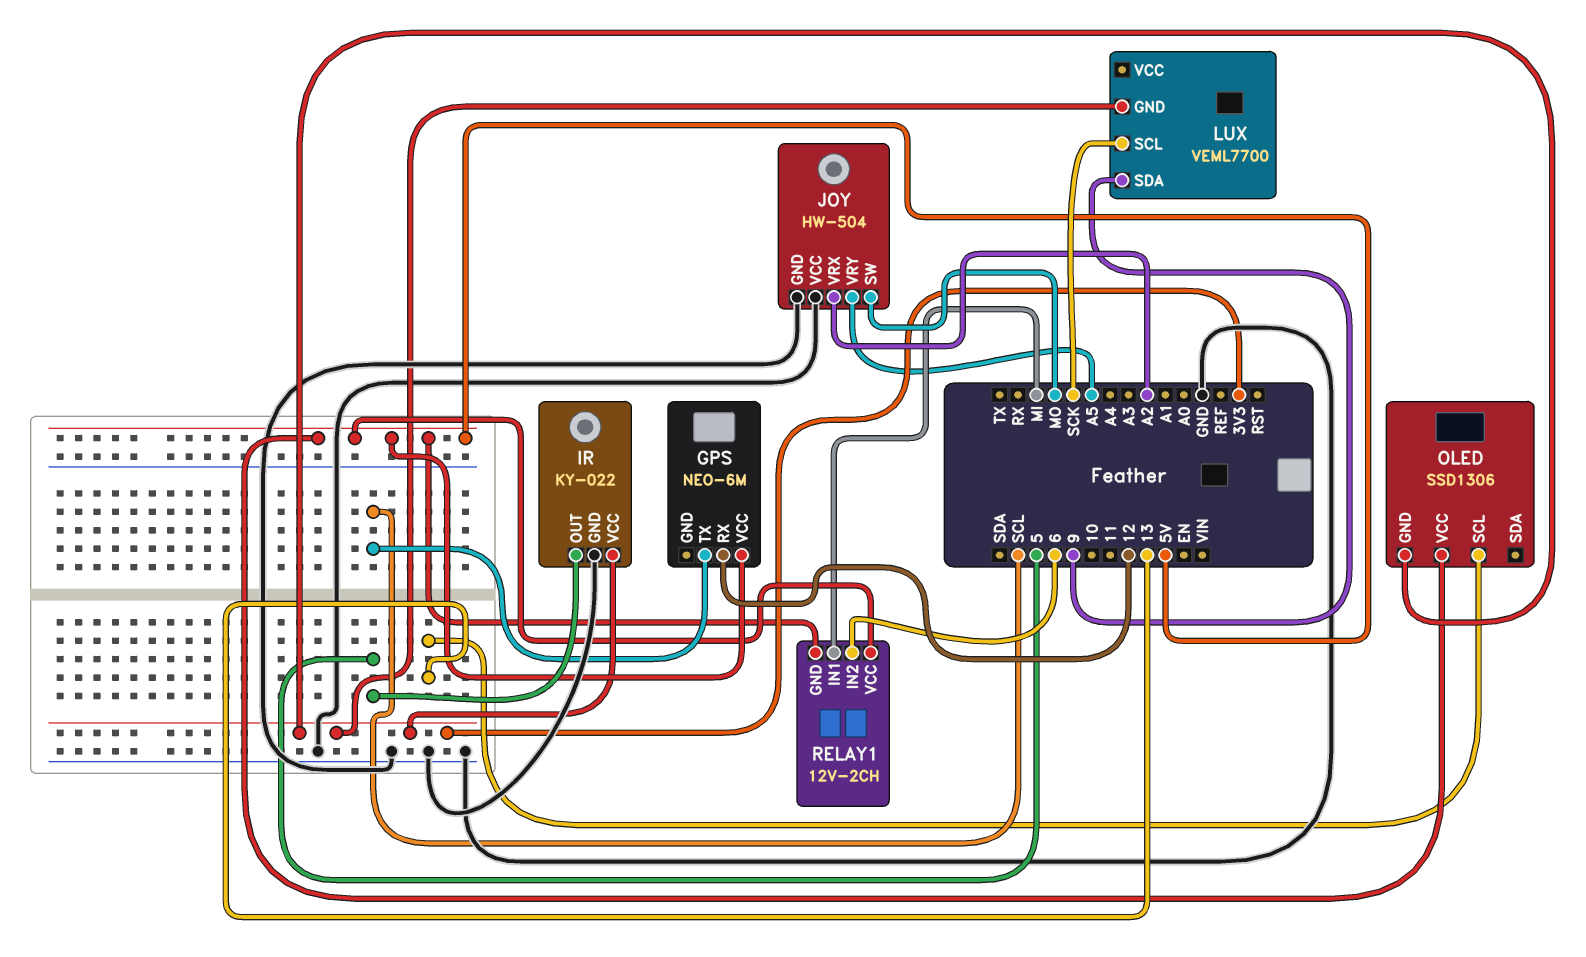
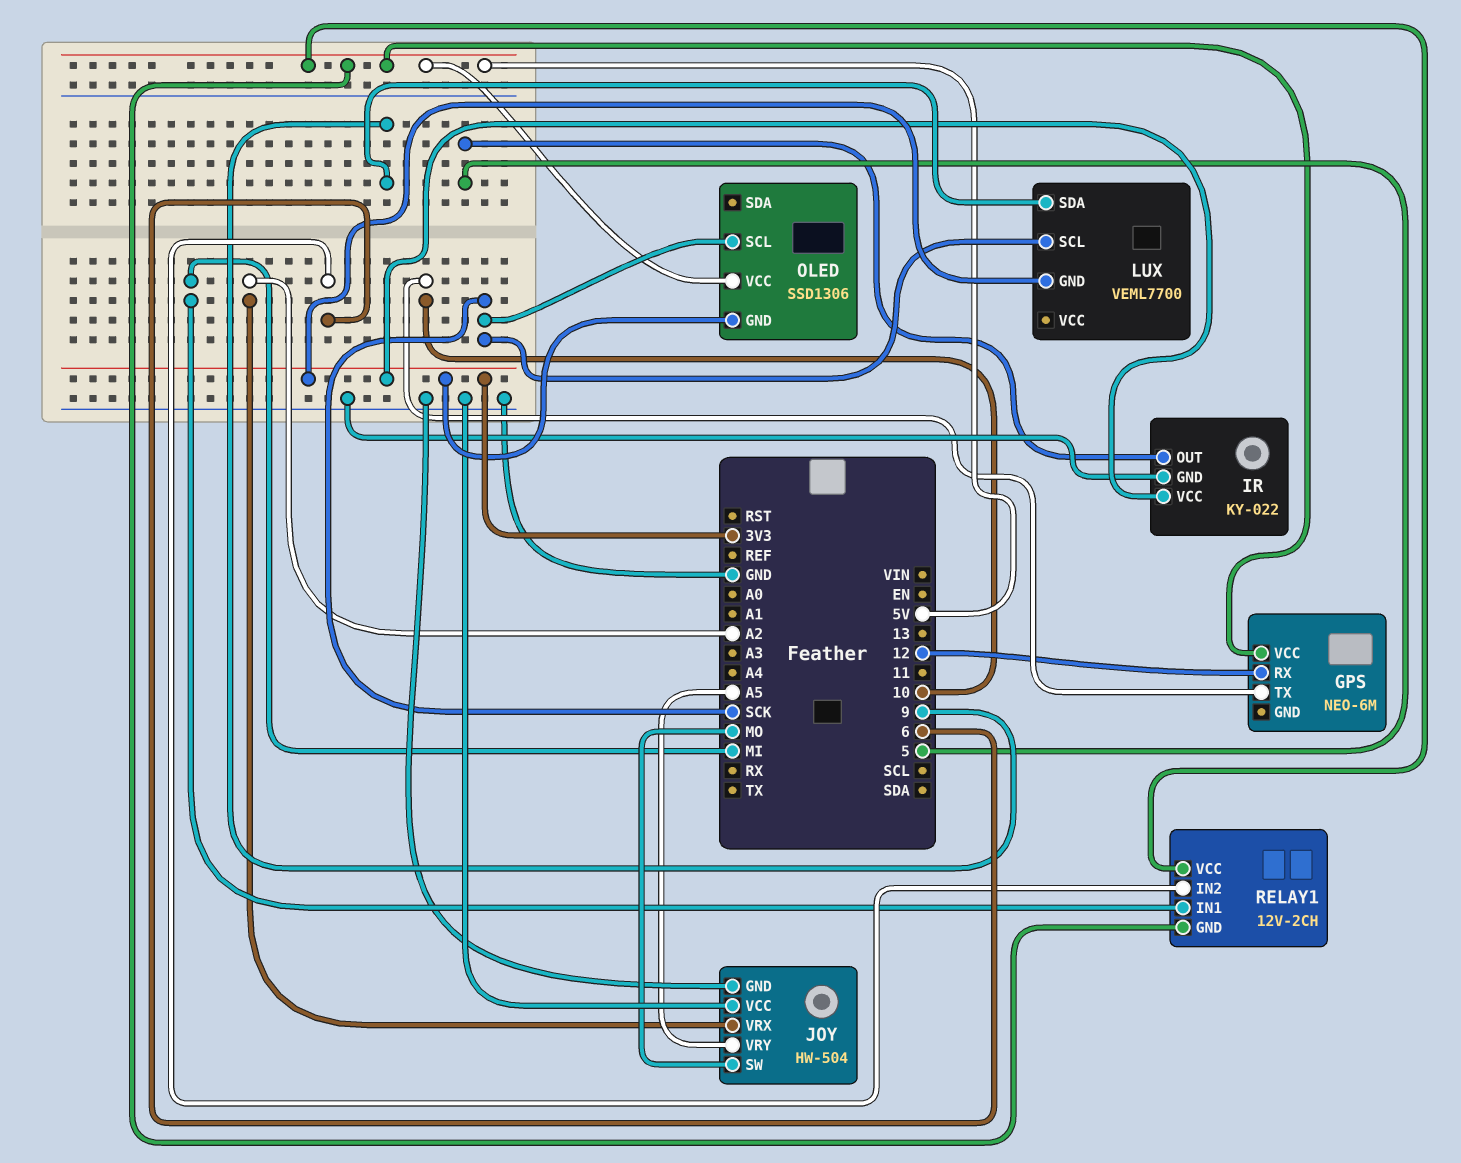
GPS pin TX: SCL -> 10
OLED pin SCL: 13 -> SCK

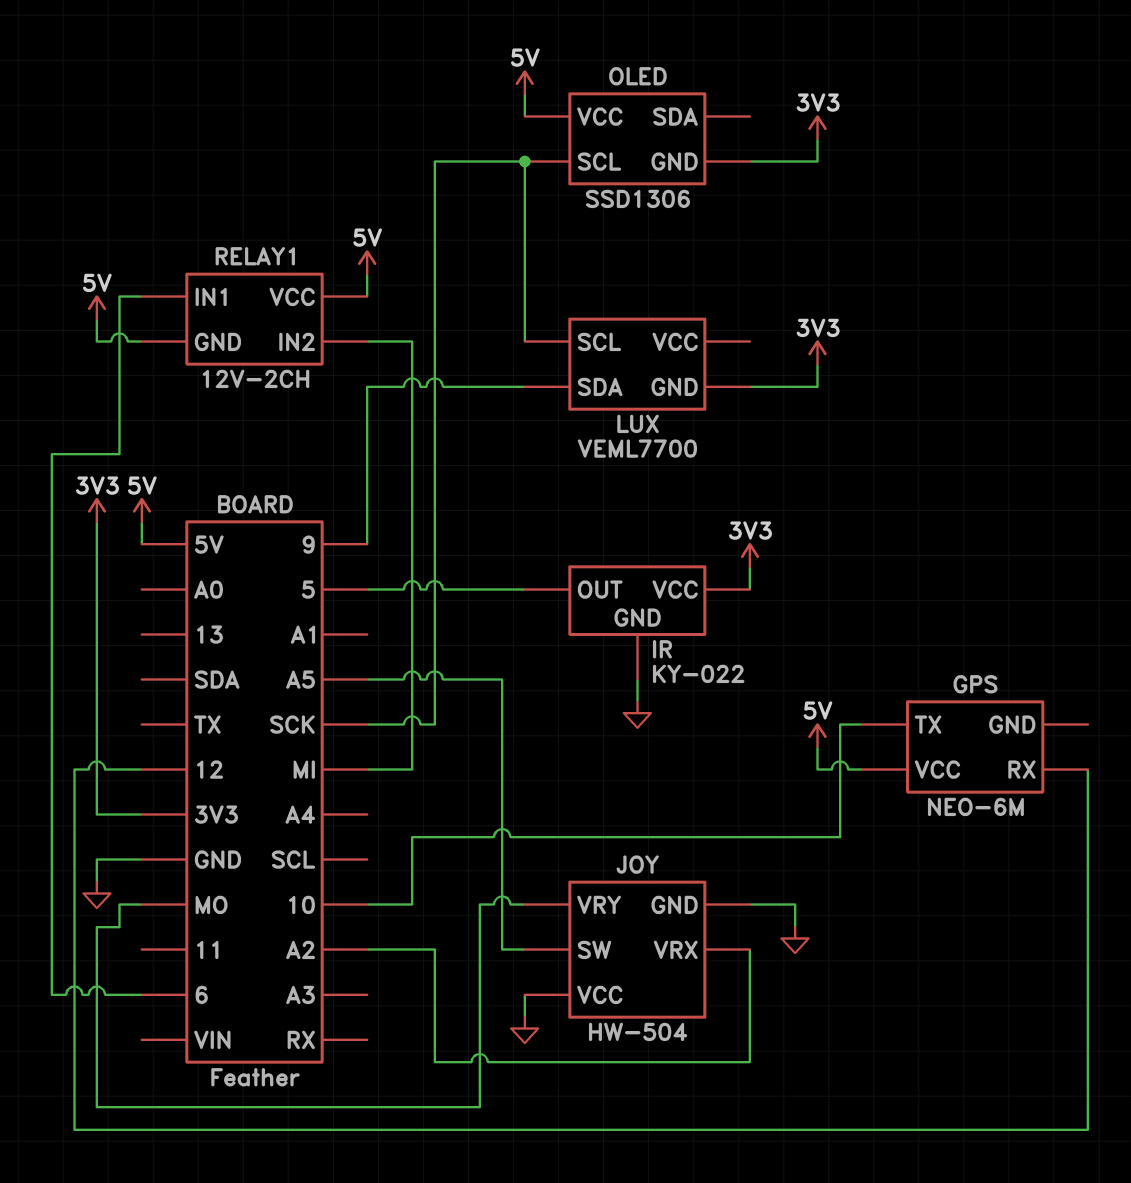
JOY pin SW: MO -> A5
JOY pin VRY: A5 -> MO
RELAY1 pin IN1: MI -> 6
RELAY1 pin IN2: 6 -> MI

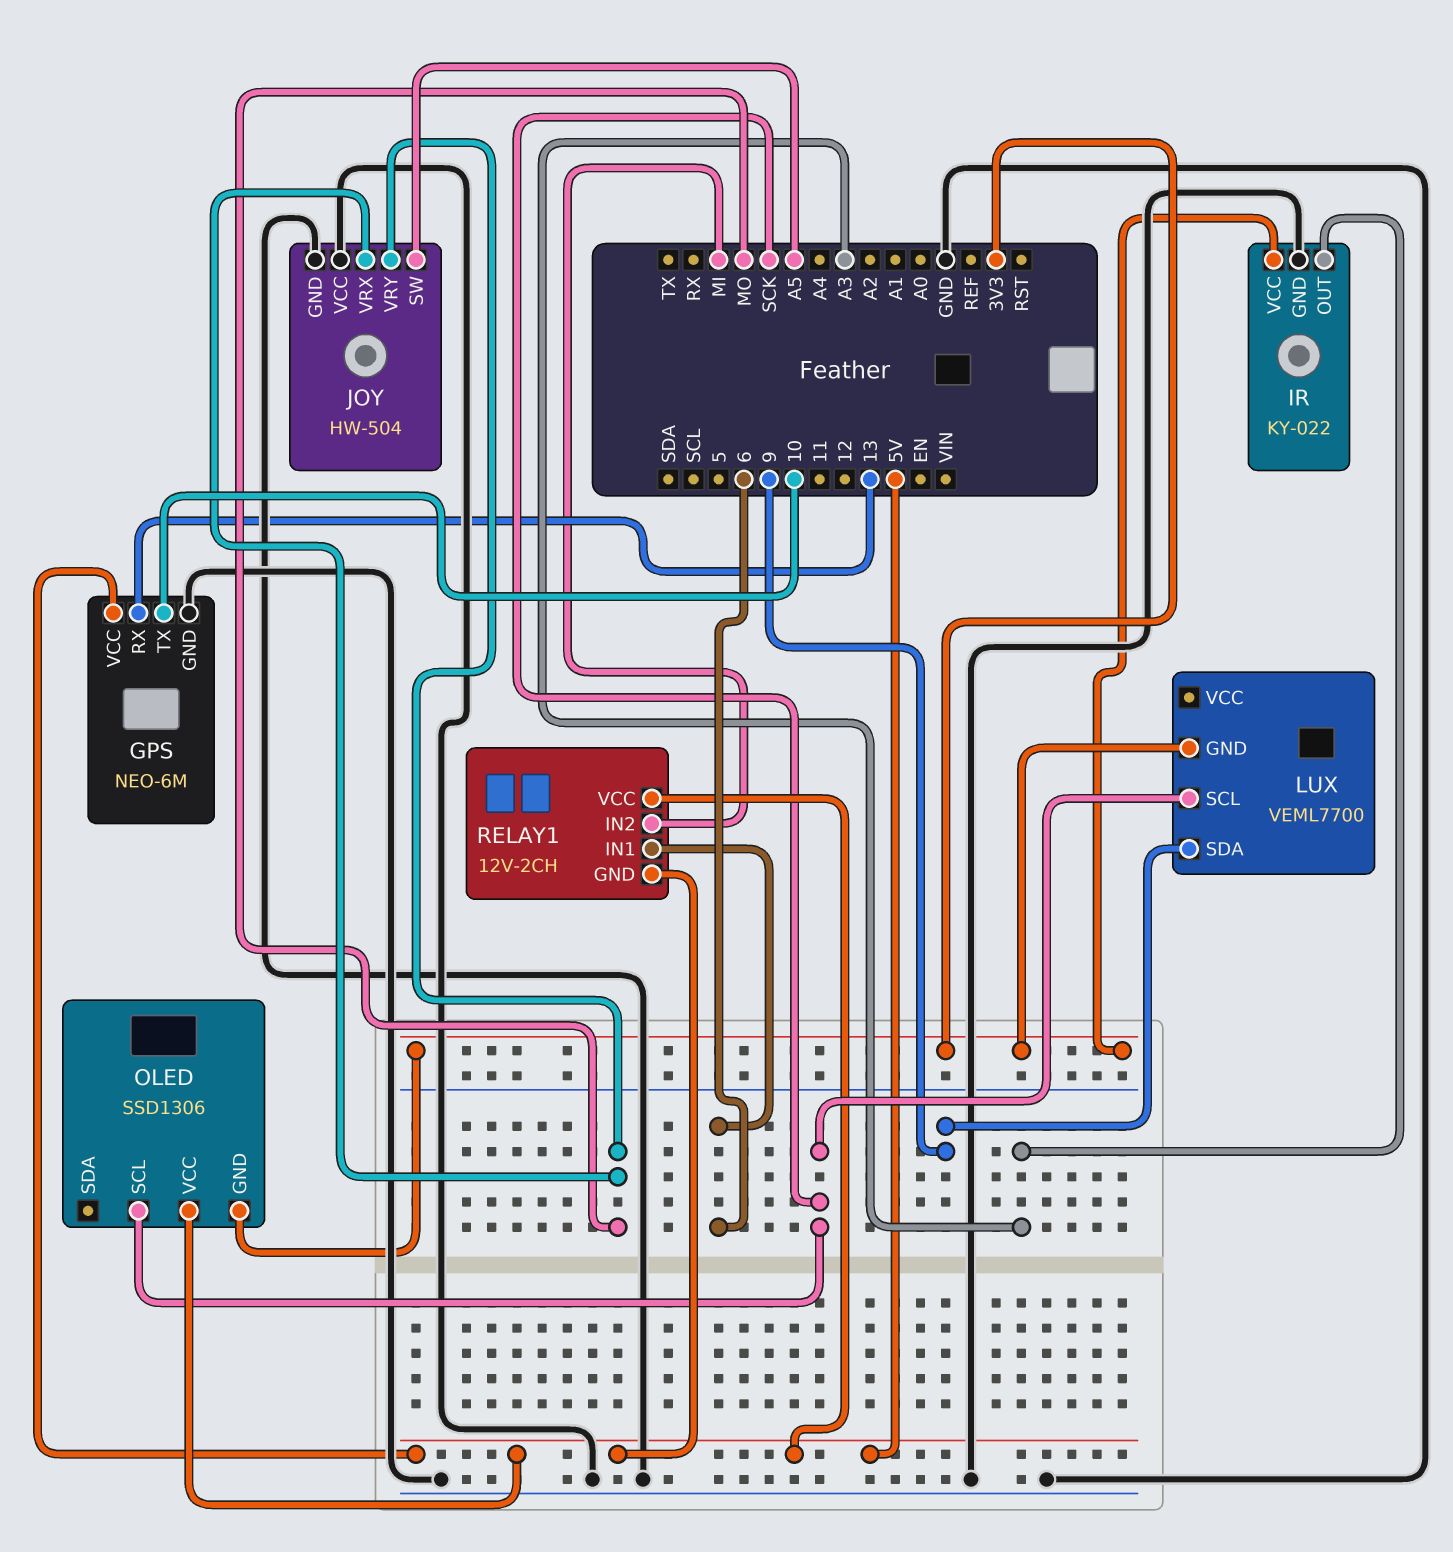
GPS pin GND: none -> GND
GPS pin RX: 12 -> 13
IR pin OUT: 5 -> A3
JOY pin VRX: A2 -> MO

